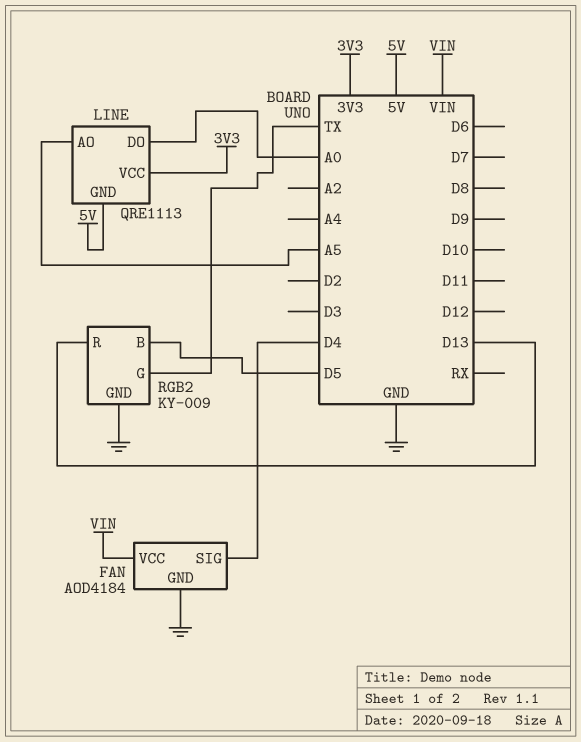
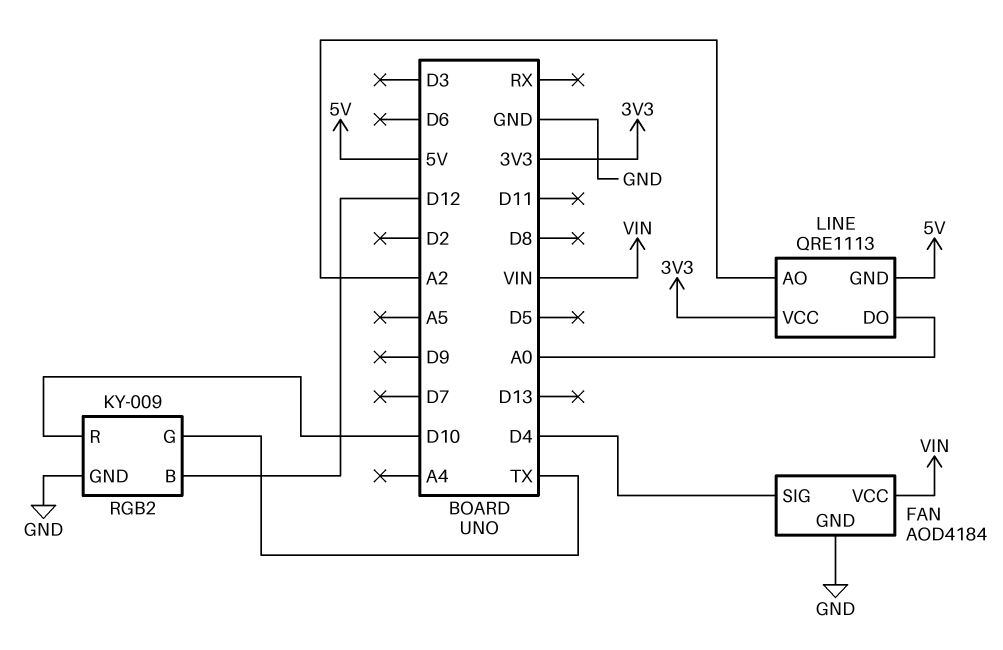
LINE pin AO: A5 -> A2
RGB2 pin B: D5 -> D12
RGB2 pin R: D13 -> D10

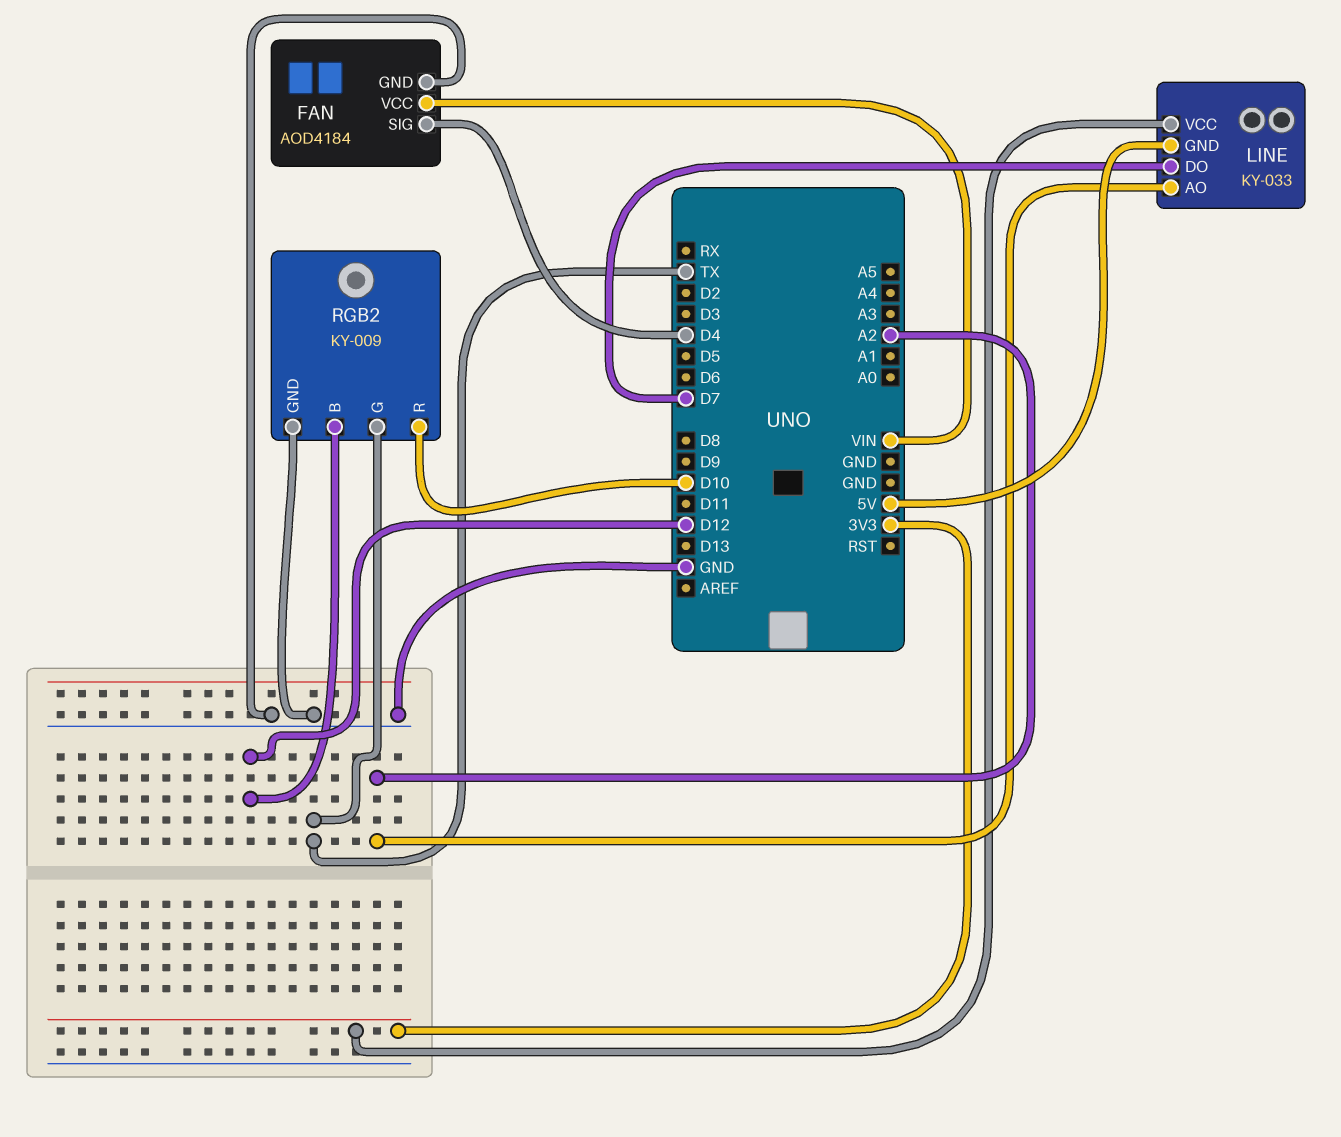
LINE: QRE1113 -> KY-033
LINE pin DO: A0 -> D7

